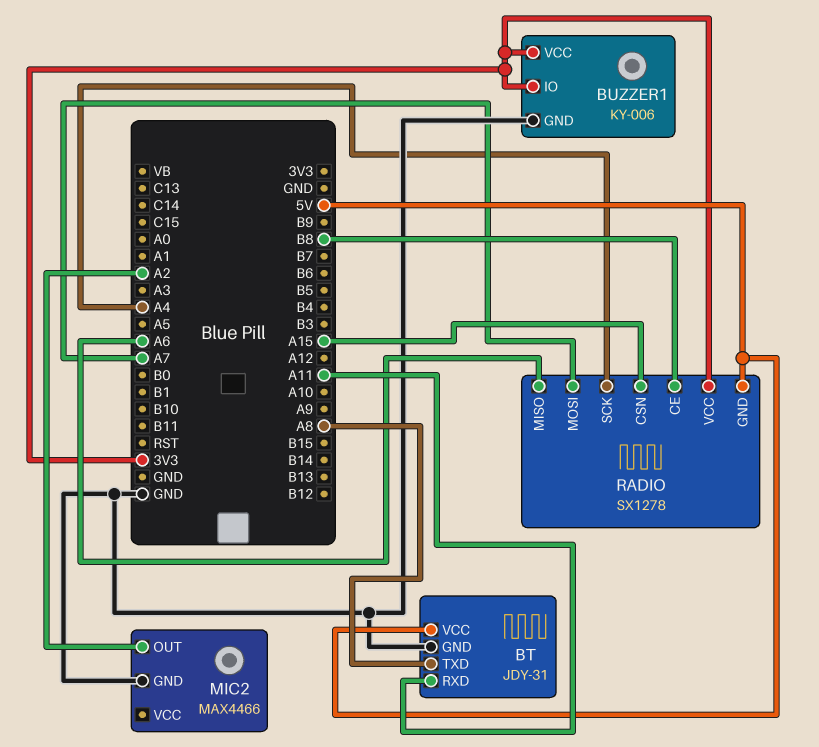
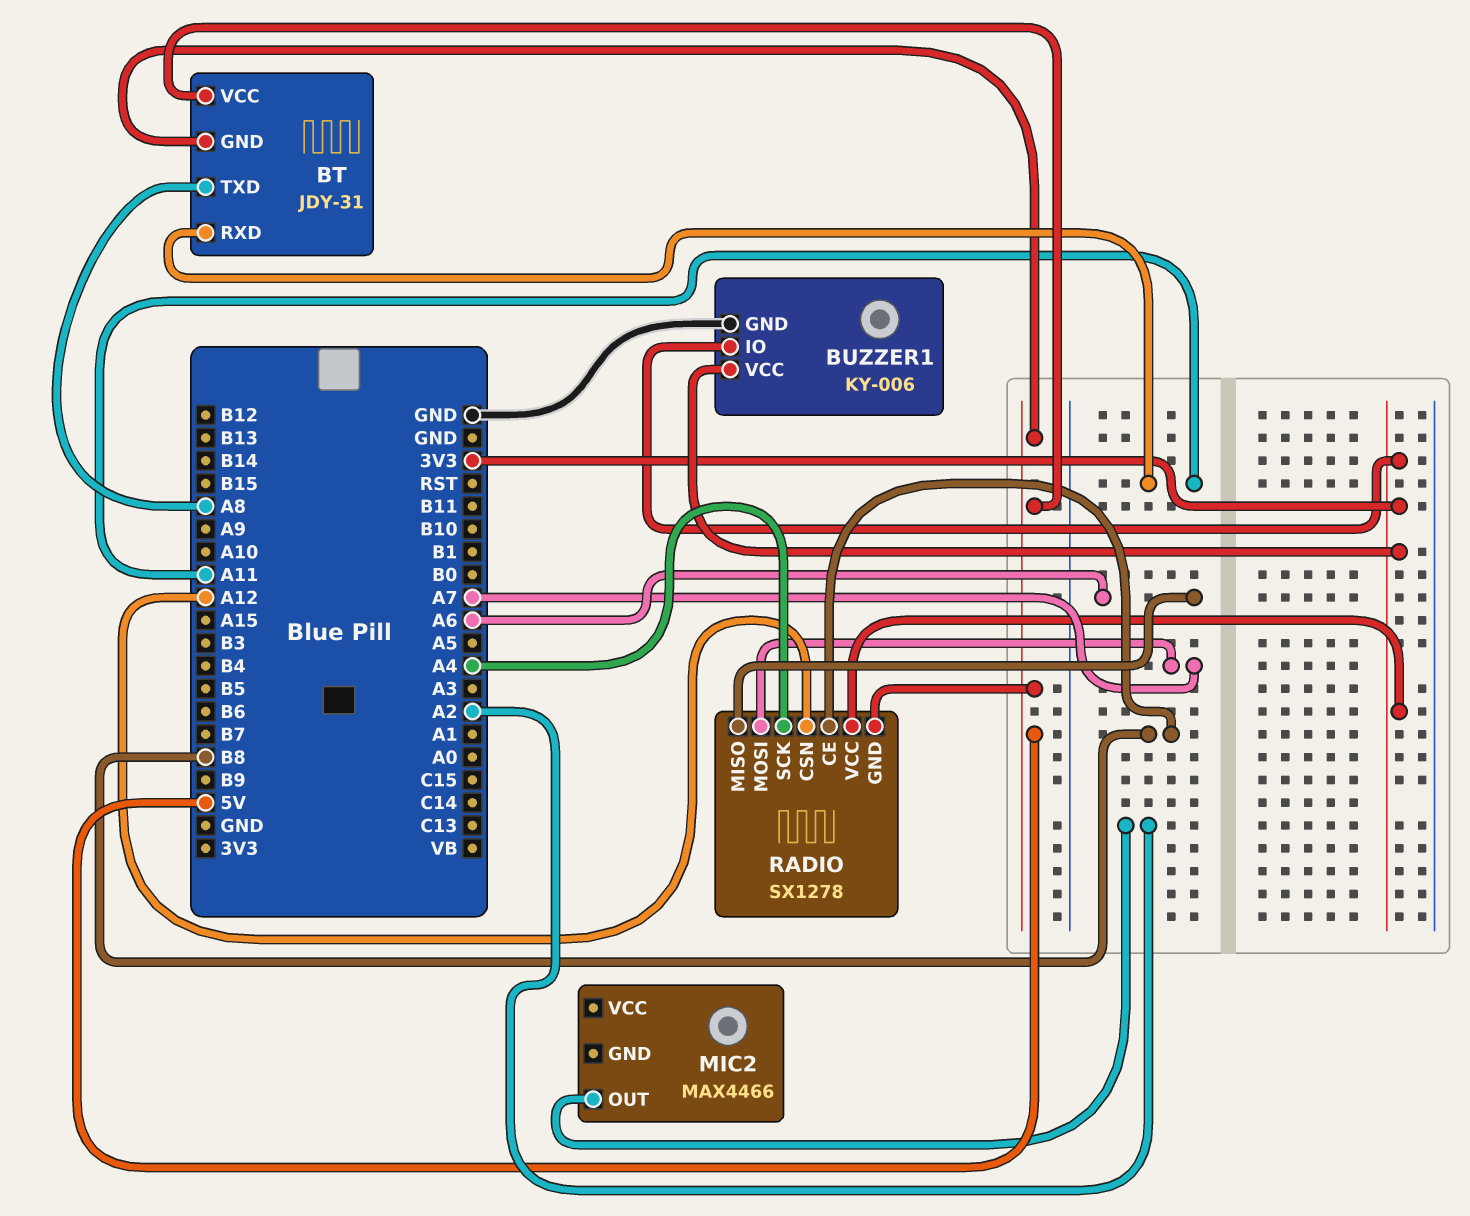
BT pin GND: GND -> 5V
MIC2 pin GND: GND -> none
RADIO pin CSN: A15 -> A12

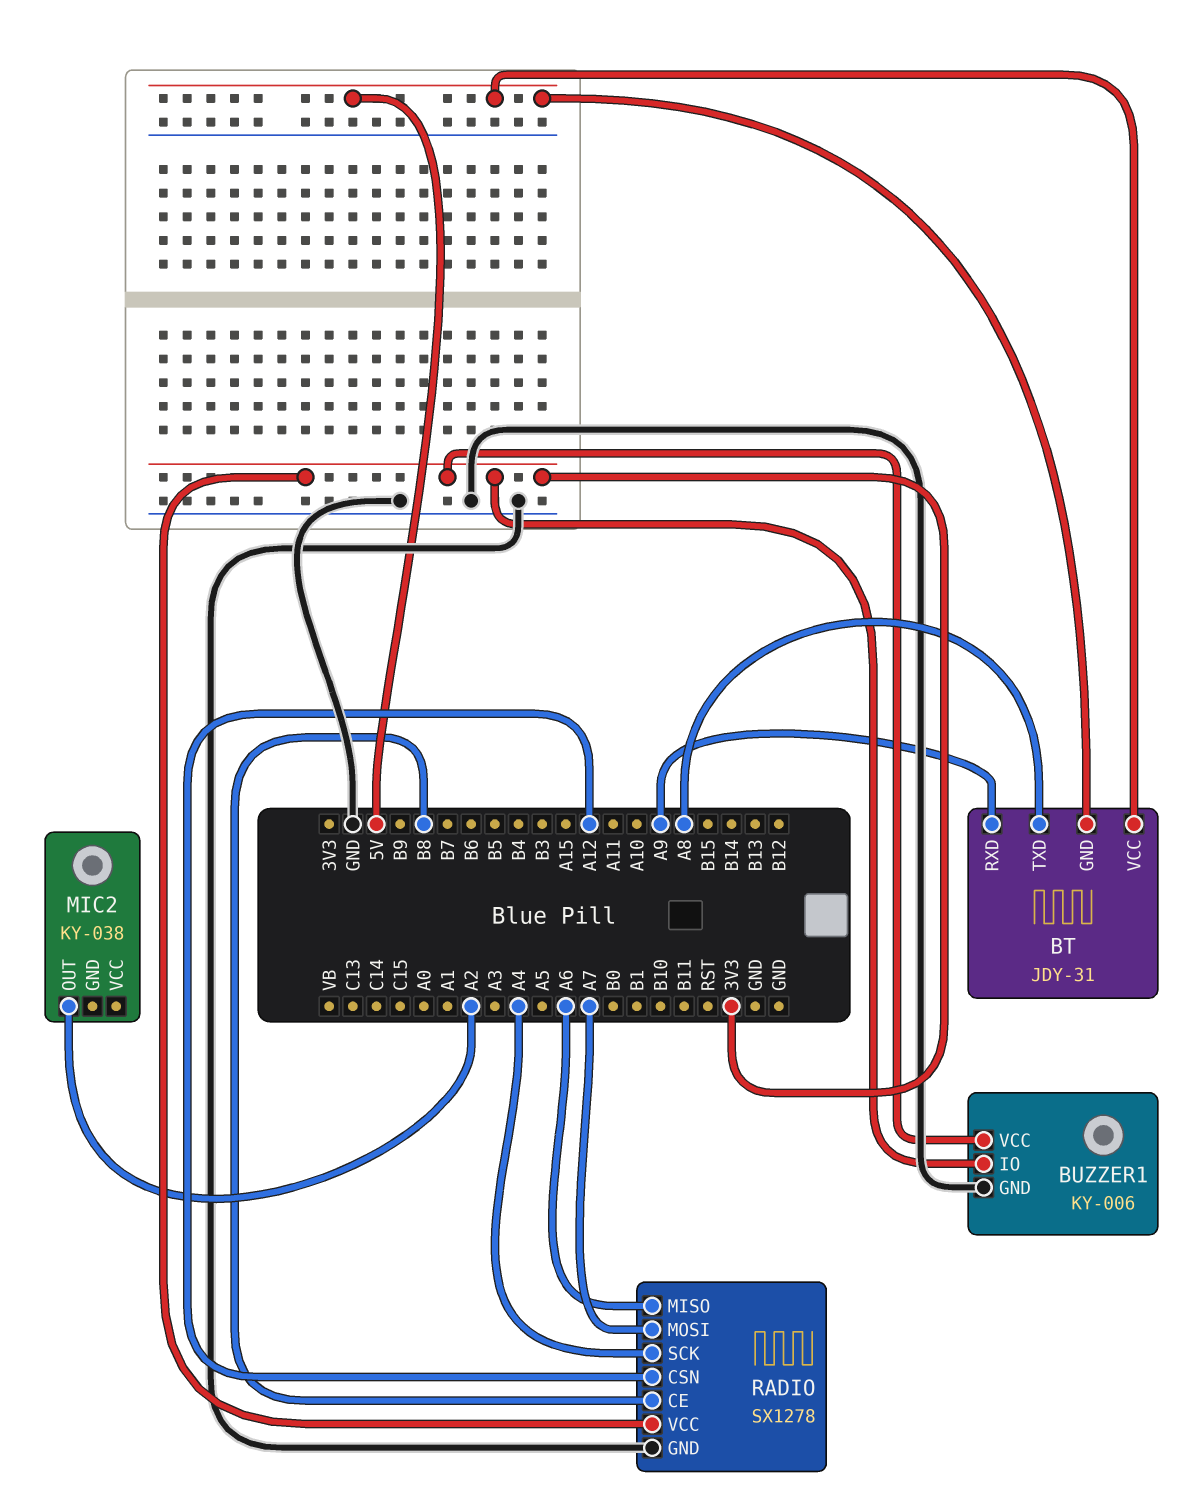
BT pin RXD: A11 -> A9
MIC2: MAX4466 -> KY-038
RADIO pin GND: 5V -> GND

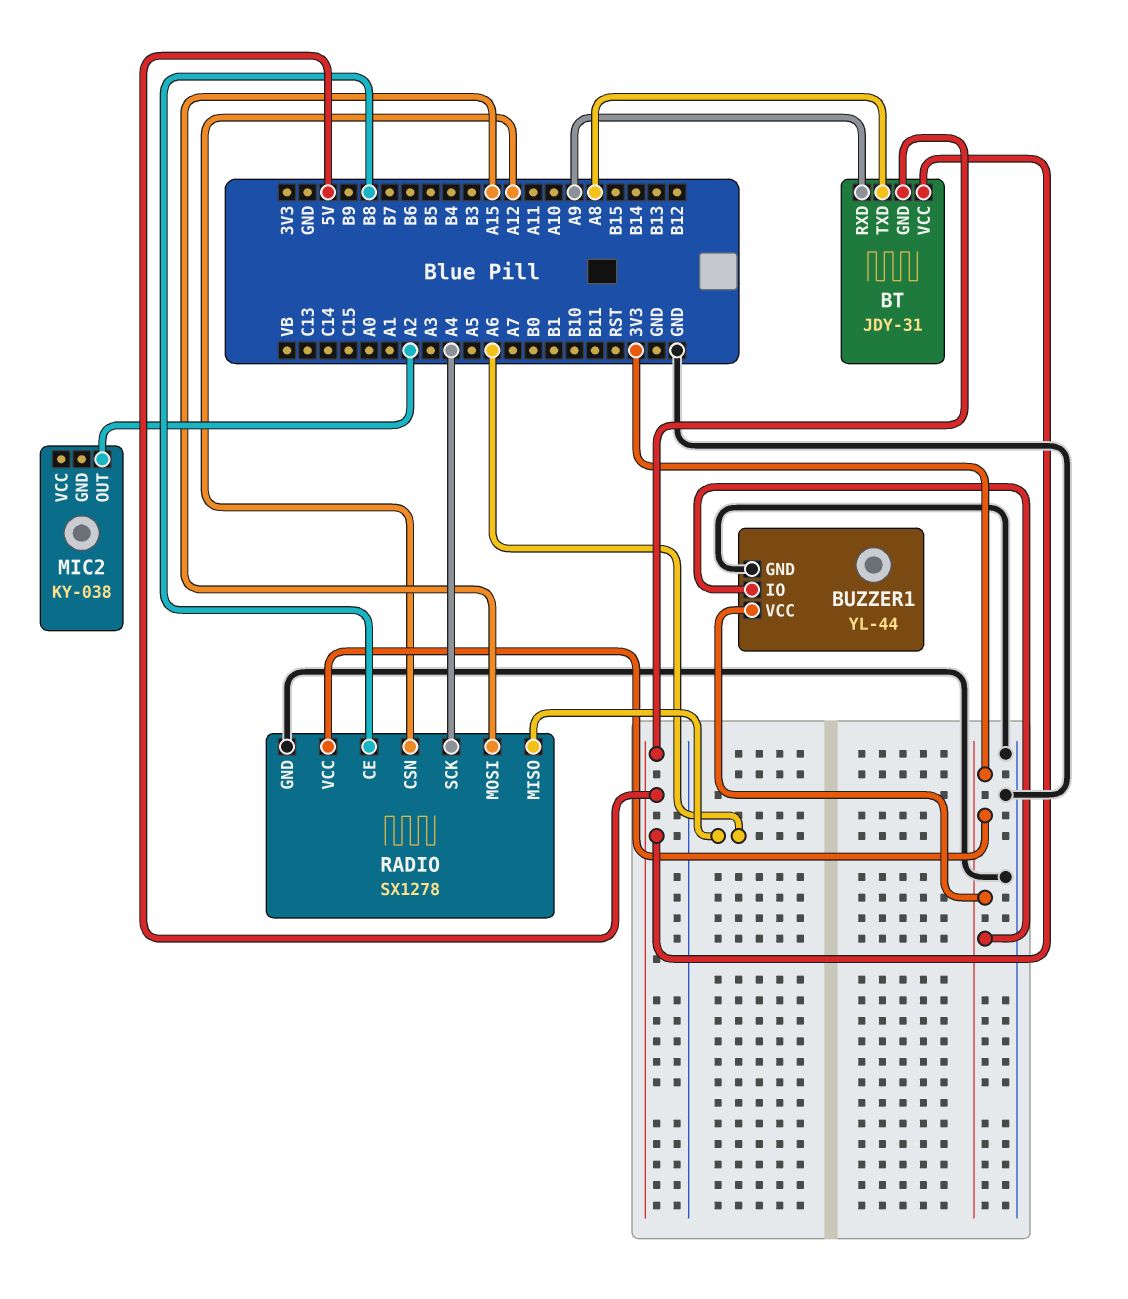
BUZZER1: KY-006 -> YL-44
RADIO pin MOSI: A7 -> A15

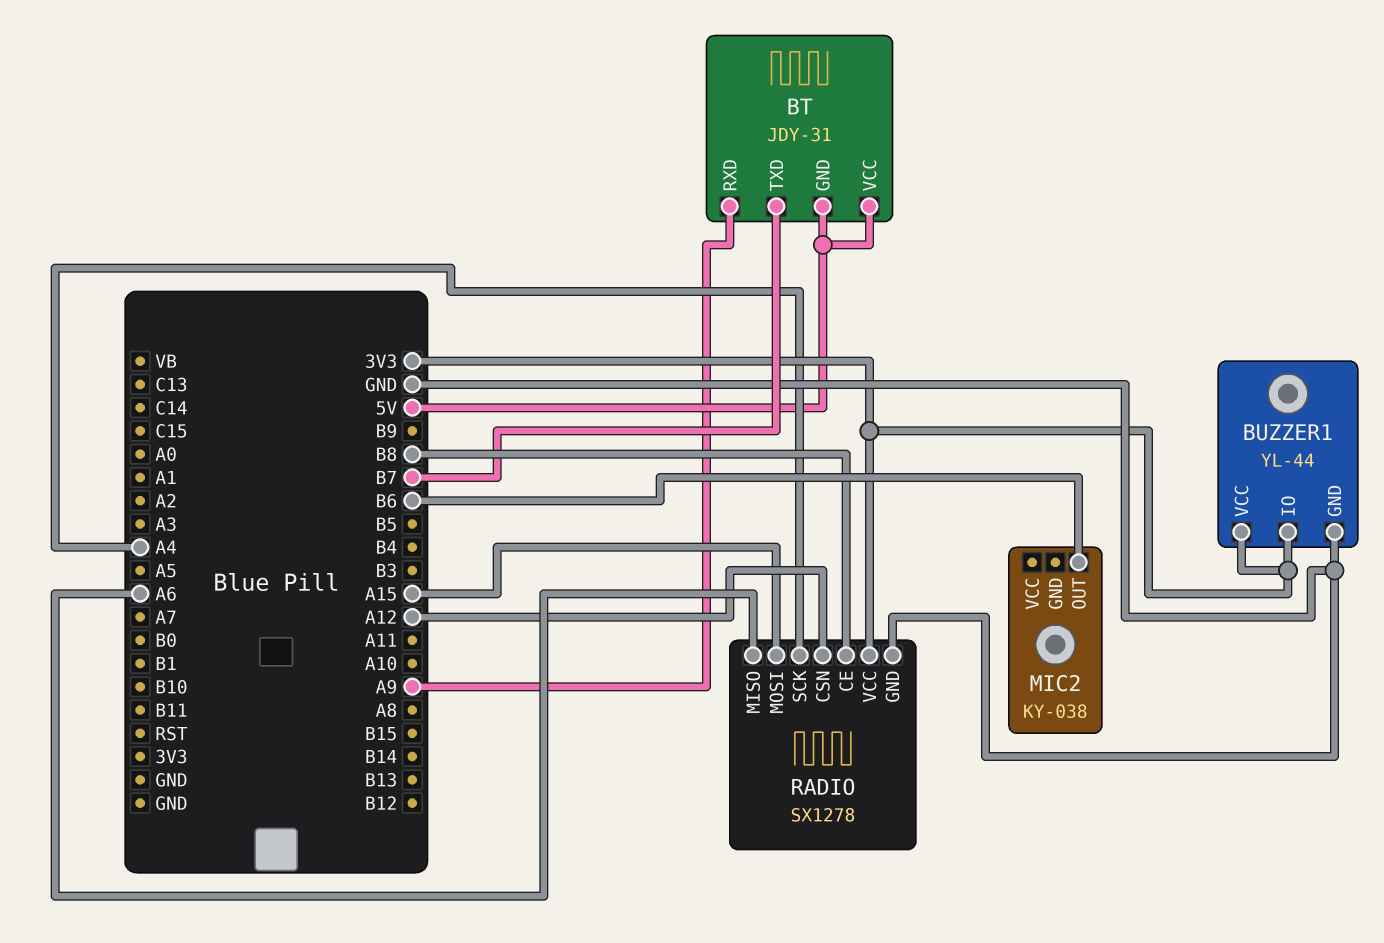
BT pin TXD: A8 -> B7
MIC2 pin OUT: A2 -> B6

